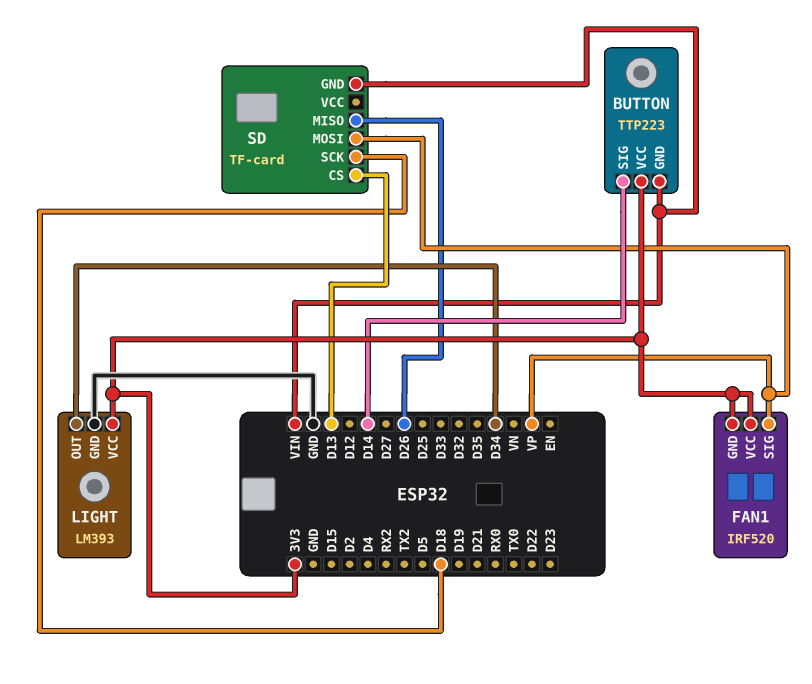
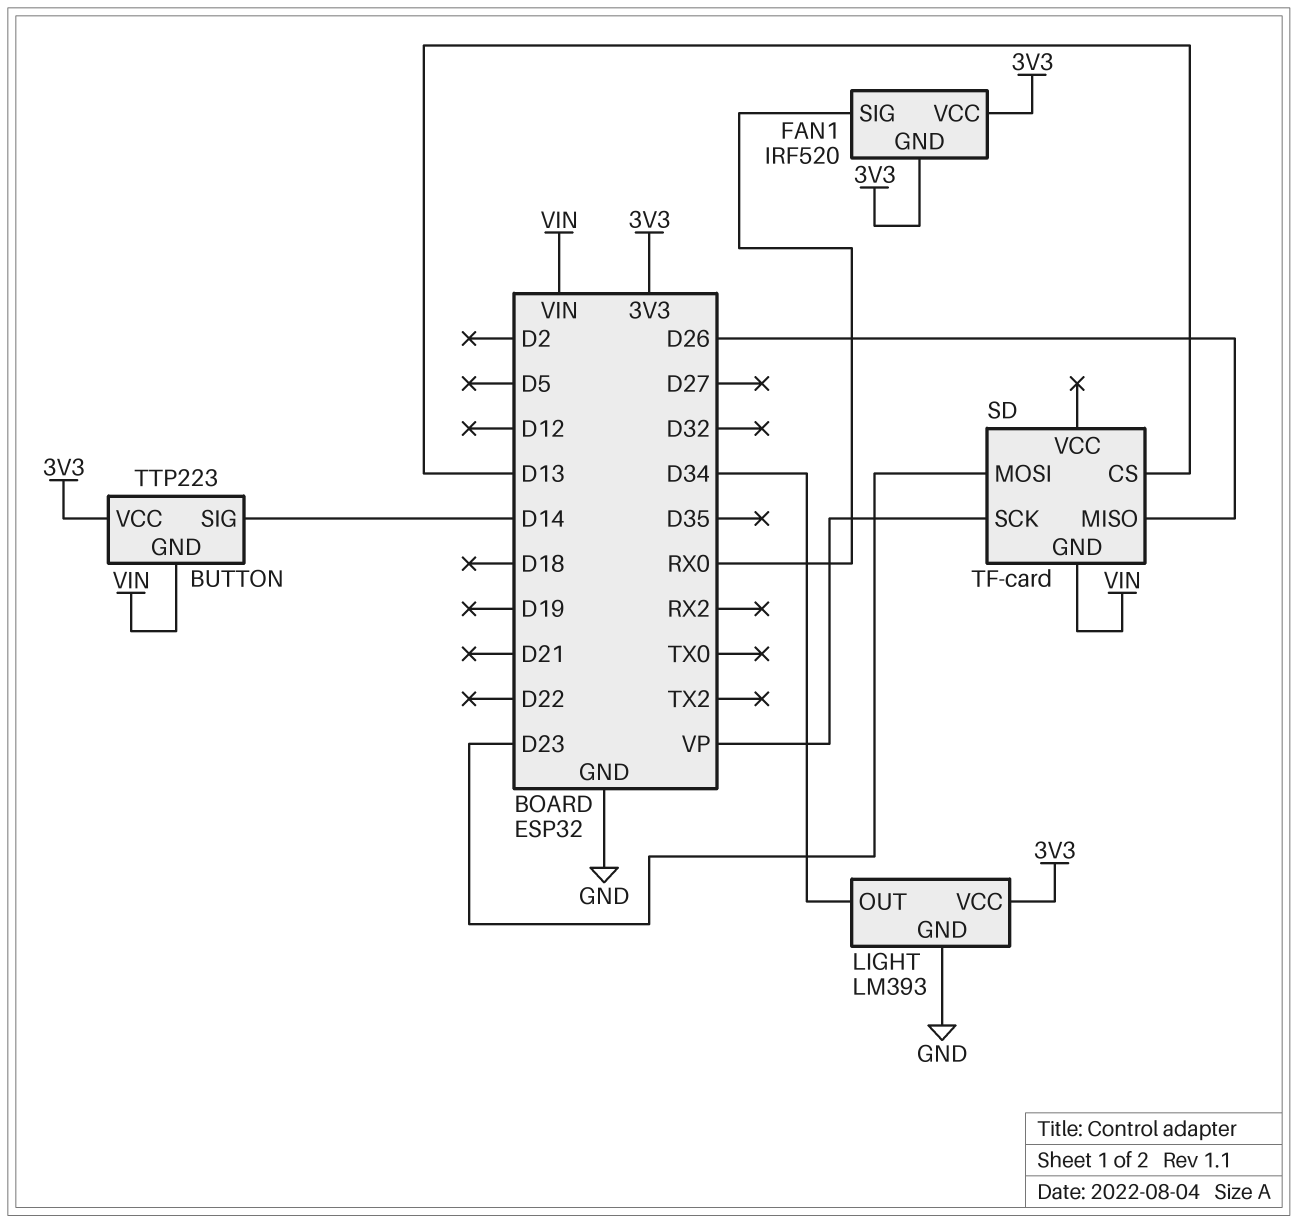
FAN1 pin SIG: VP -> RX0
SD pin MOSI: VP -> D23
SD pin SCK: D18 -> VP

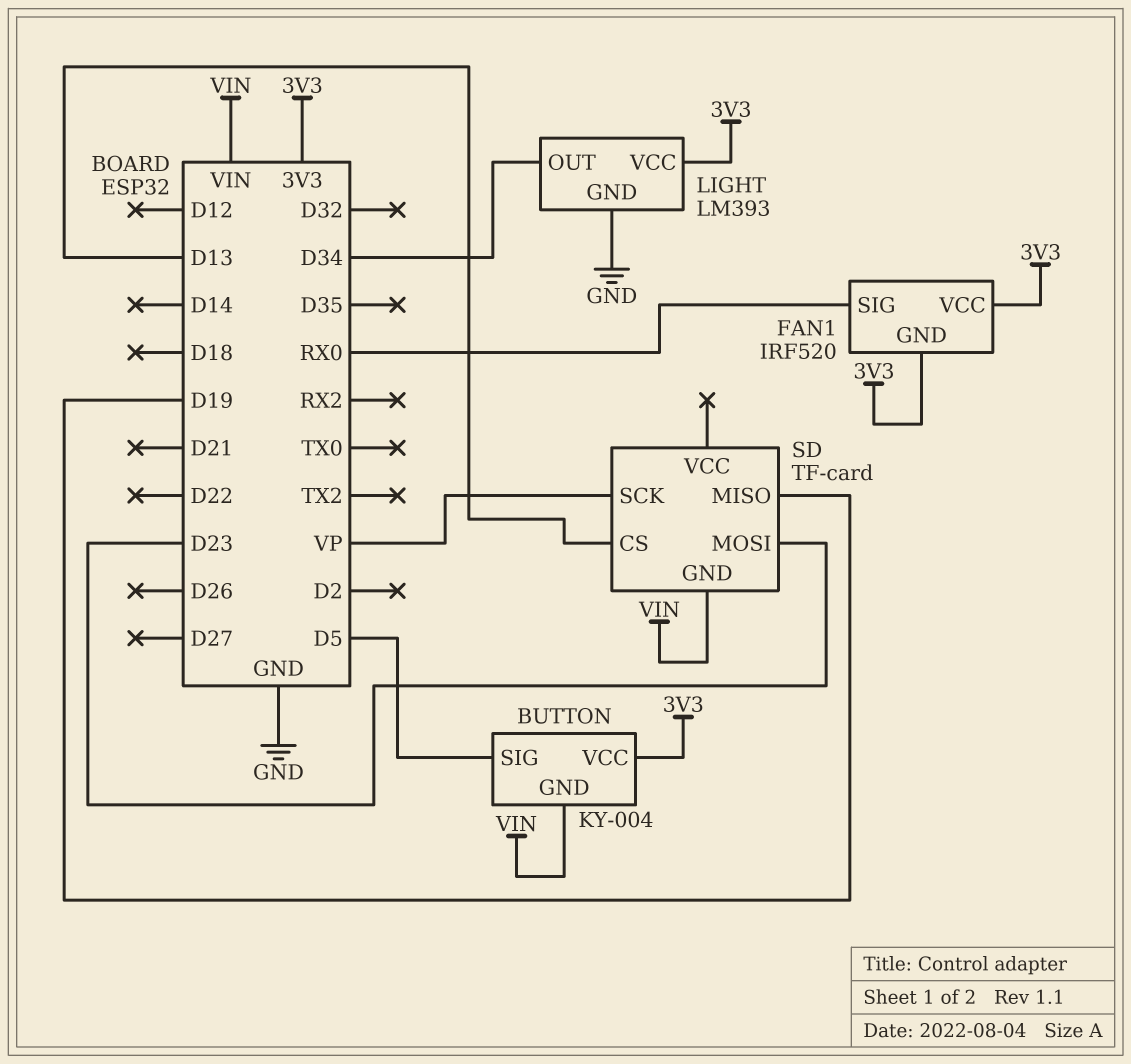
BUTTON: TTP223 -> KY-004
BUTTON pin SIG: D14 -> D5
SD pin MISO: D26 -> D19

